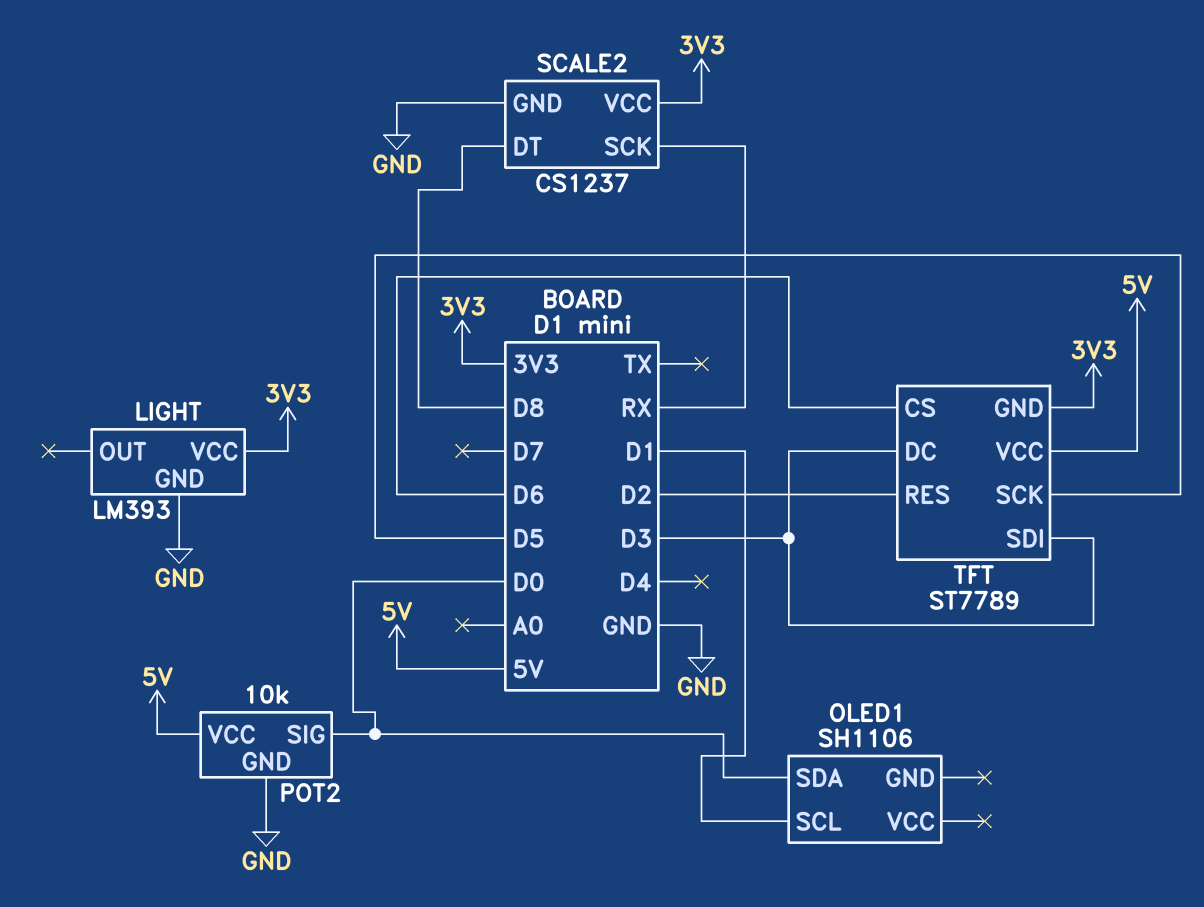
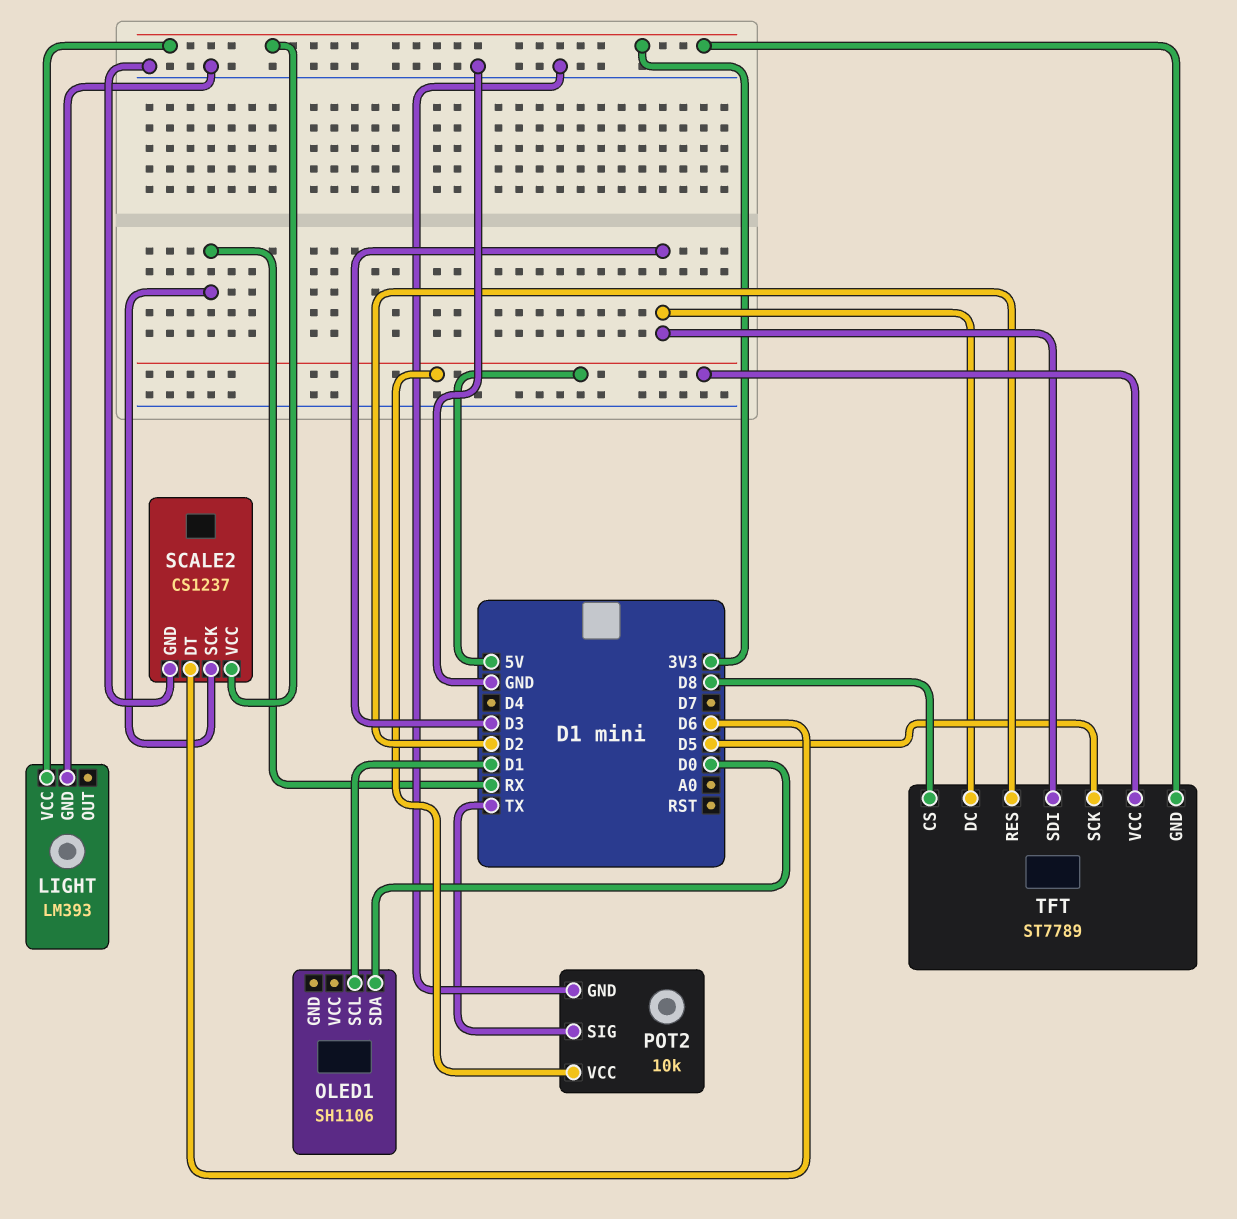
POT2 pin SIG: D0 -> TX
SCALE2 pin DT: D8 -> D6
TFT pin CS: D6 -> D8

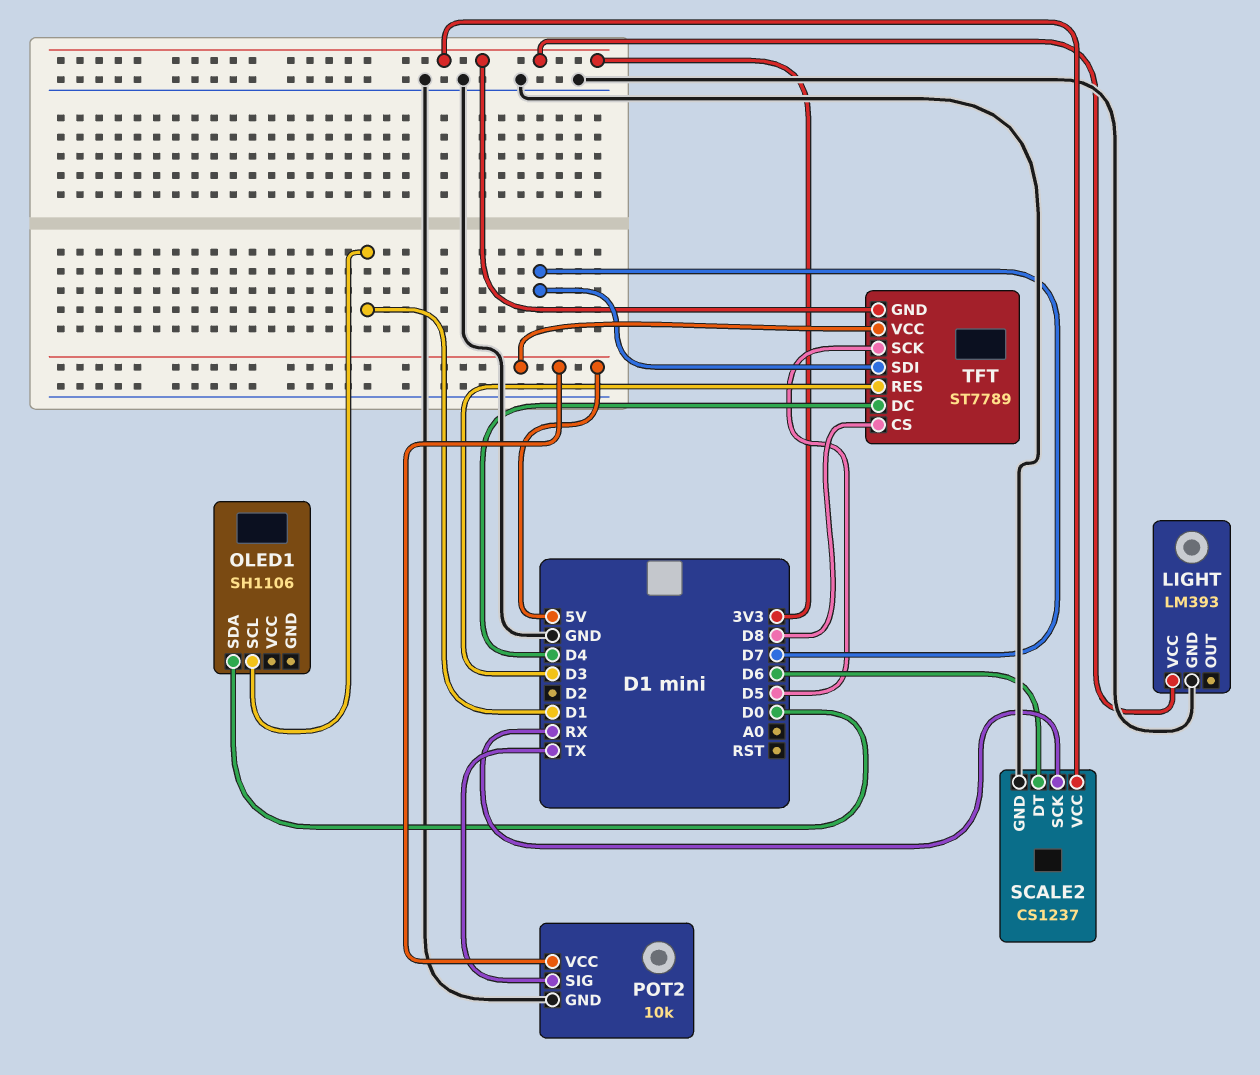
TFT pin DC: D3 -> D4
TFT pin RES: D2 -> D3
TFT pin SDI: D3 -> D7

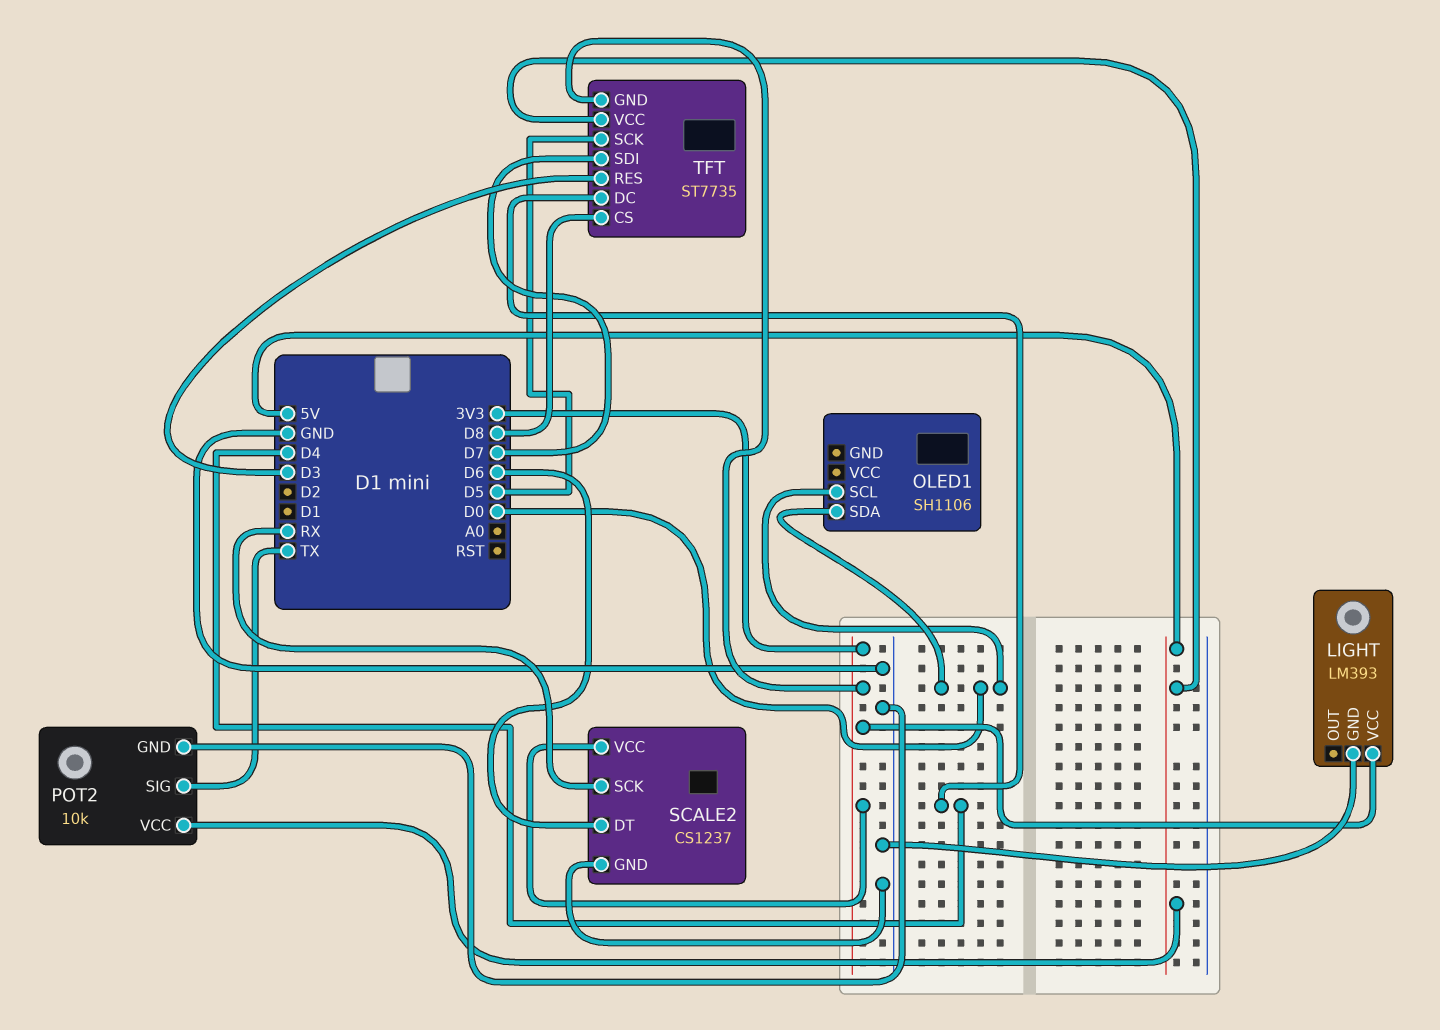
OLED1 pin SCL: D1 -> D0
TFT: ST7789 -> ST7735

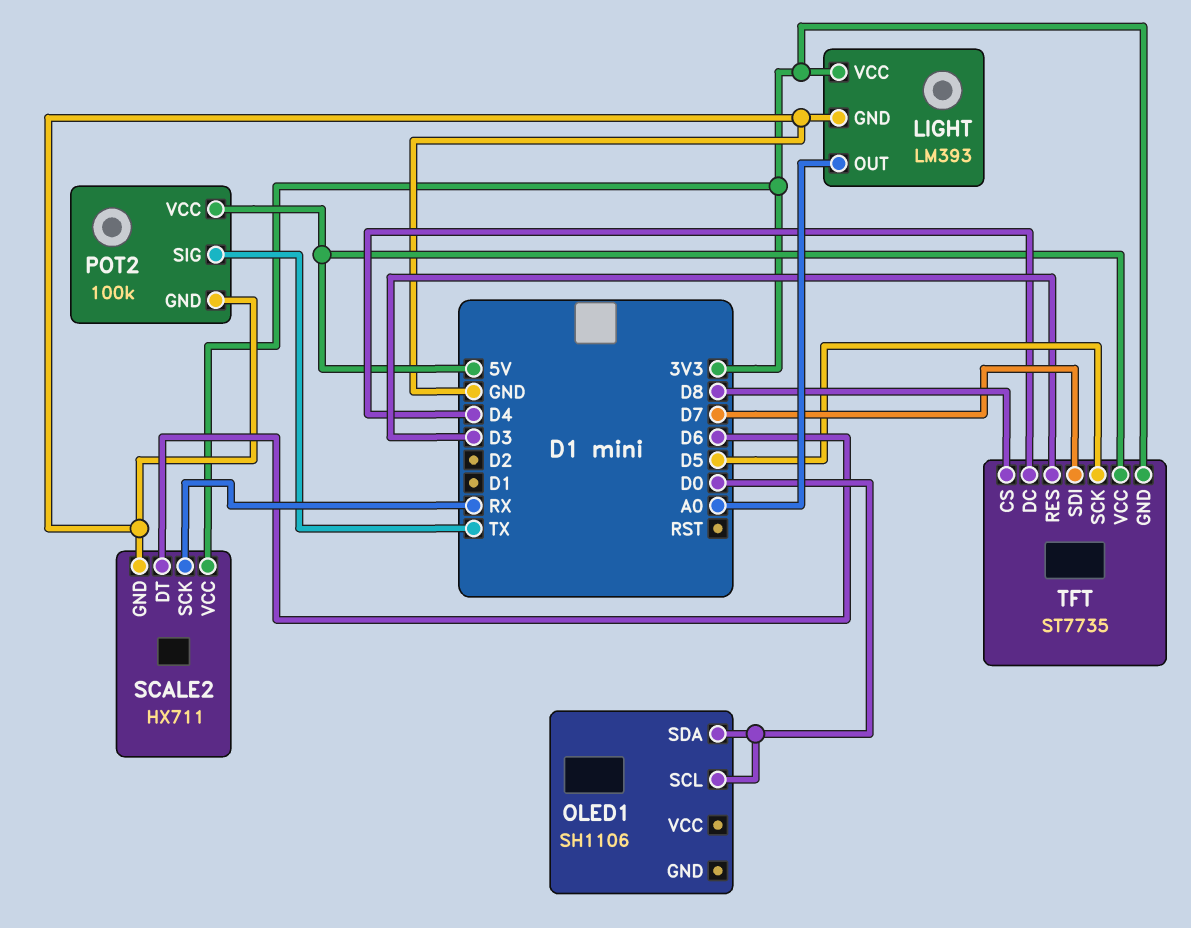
LIGHT pin OUT: none -> A0
POT2: 10k -> 100k
SCALE2: CS1237 -> HX711

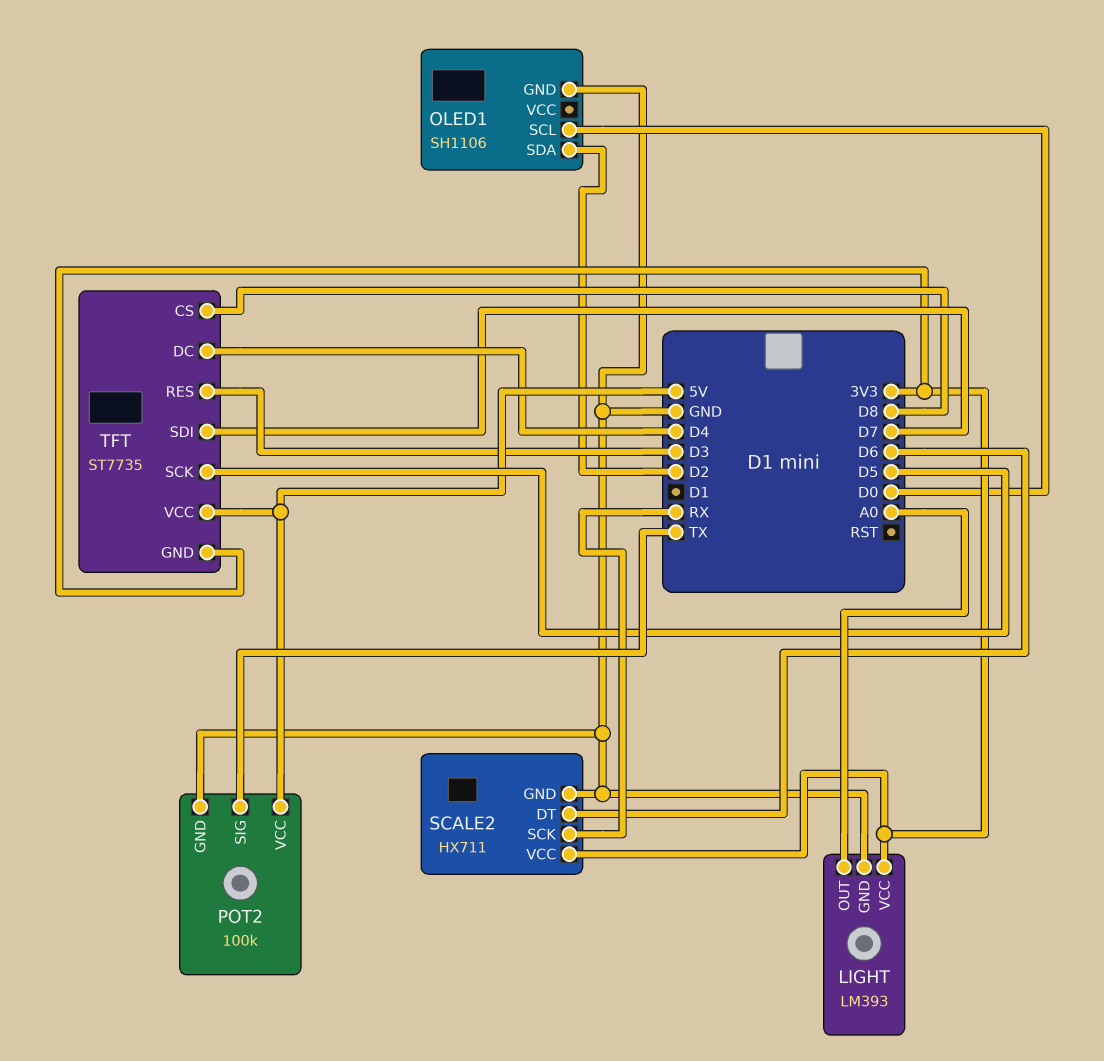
OLED1 pin GND: none -> GND
OLED1 pin SDA: D0 -> D2

